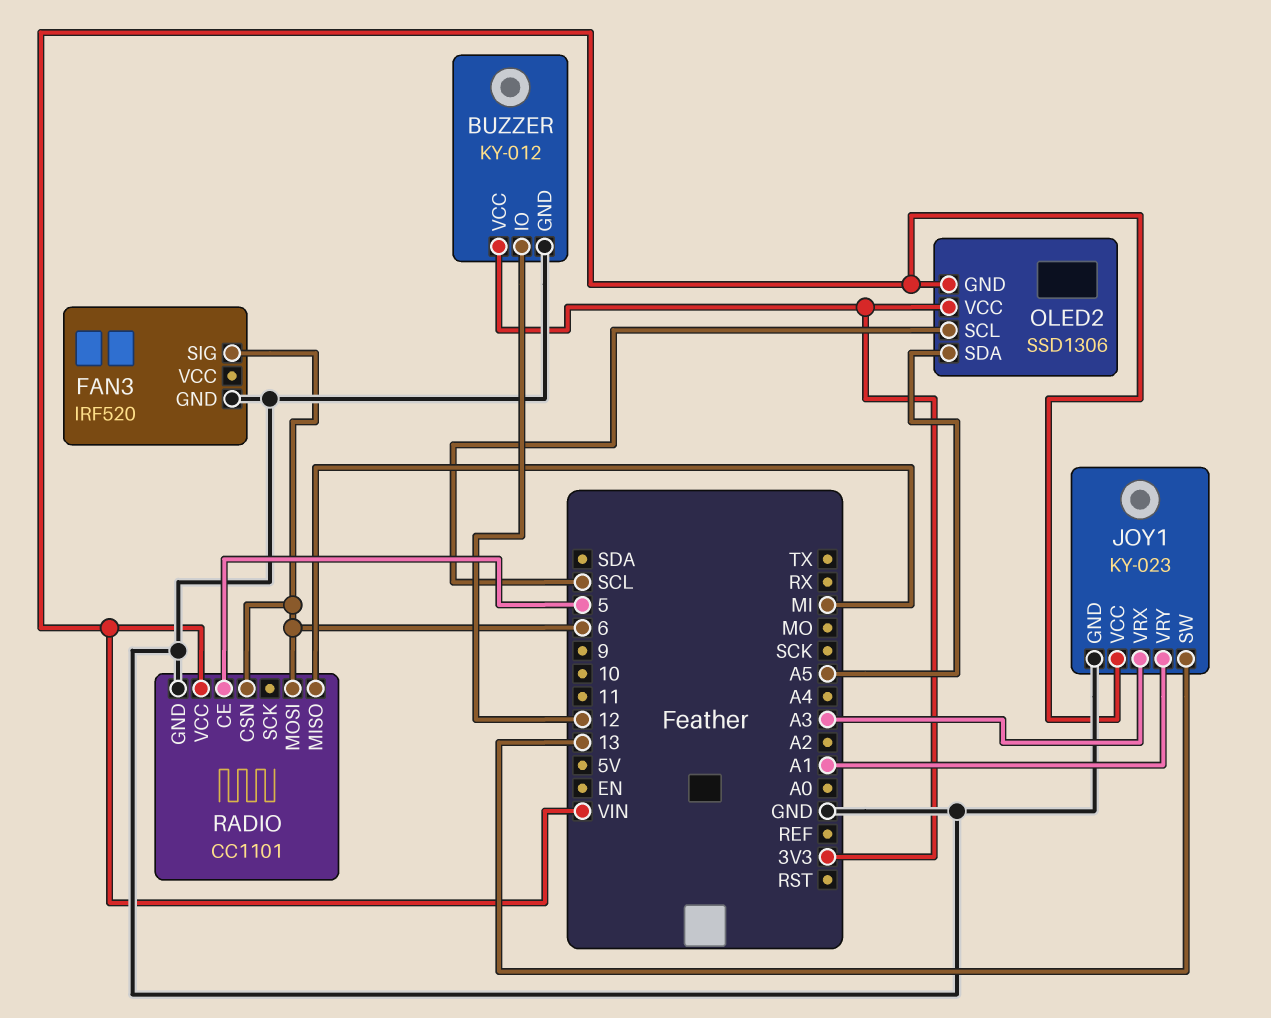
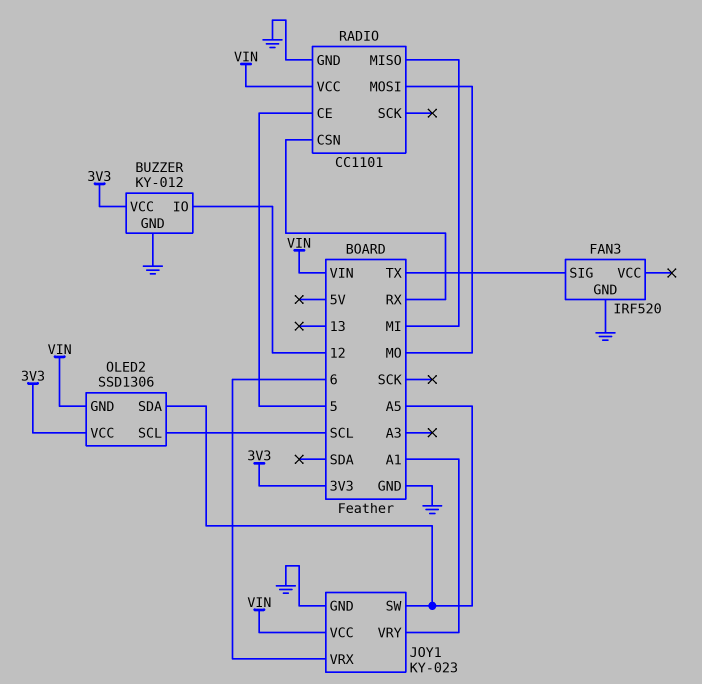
FAN3 pin SIG: 6 -> TX
JOY1 pin SW: 13 -> A5
JOY1 pin VRX: A3 -> 6
RADIO pin CSN: 6 -> RX
RADIO pin MOSI: 6 -> MO

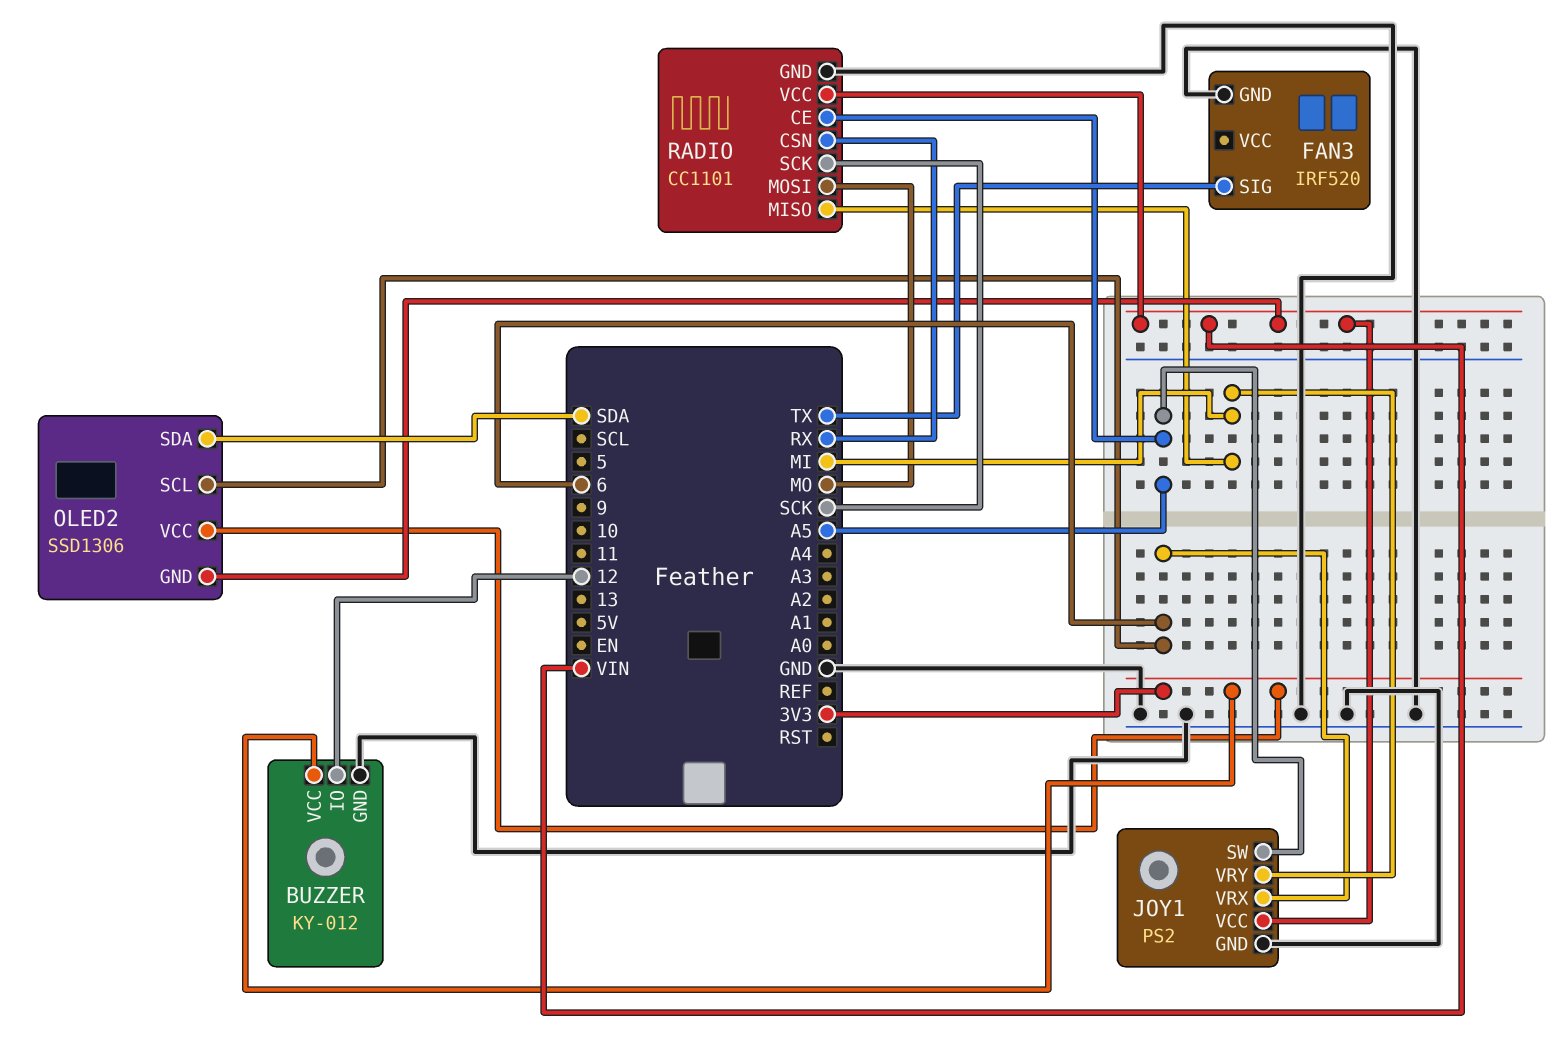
JOY1: KY-023 -> PS2
JOY1 pin VRY: A1 -> MI
OLED2 pin SCL: SCL -> 6
OLED2 pin SDA: A5 -> SDA
RADIO pin CE: 5 -> A5
RADIO pin SCK: none -> SCK

